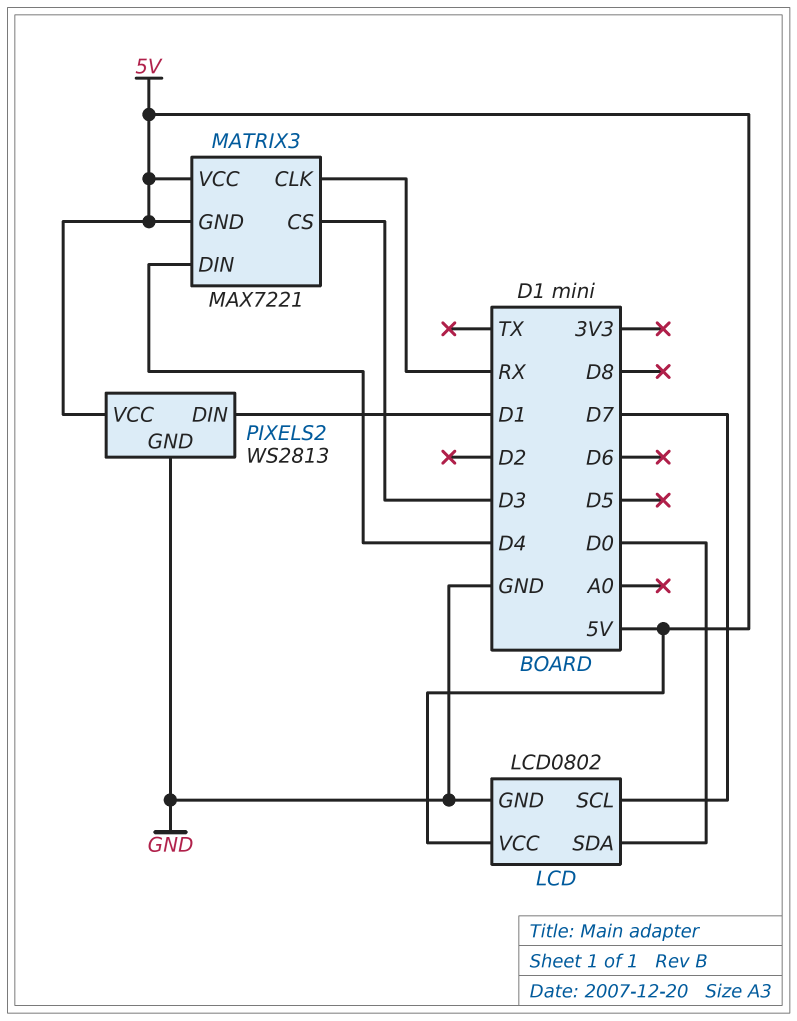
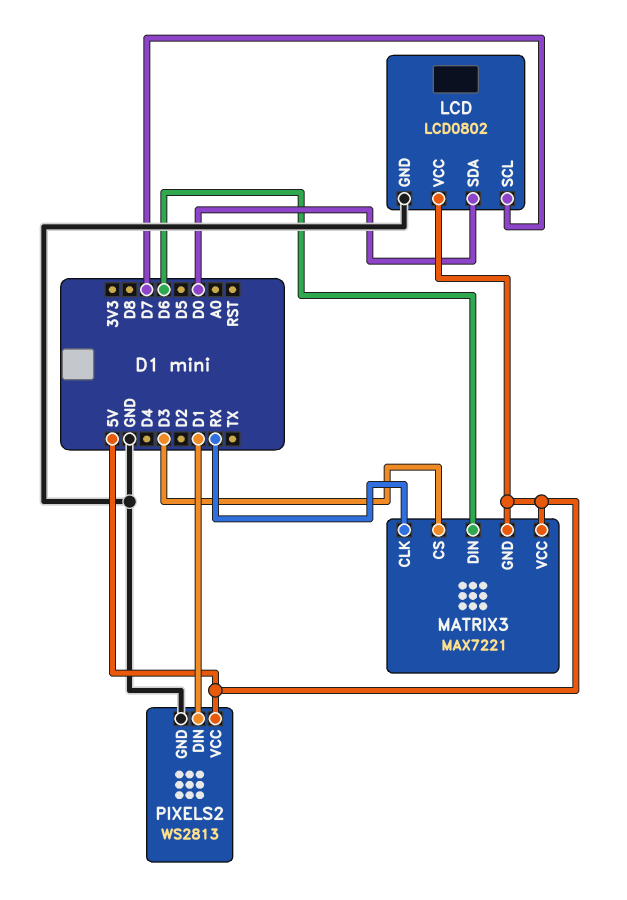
MATRIX3 pin DIN: D4 -> D6

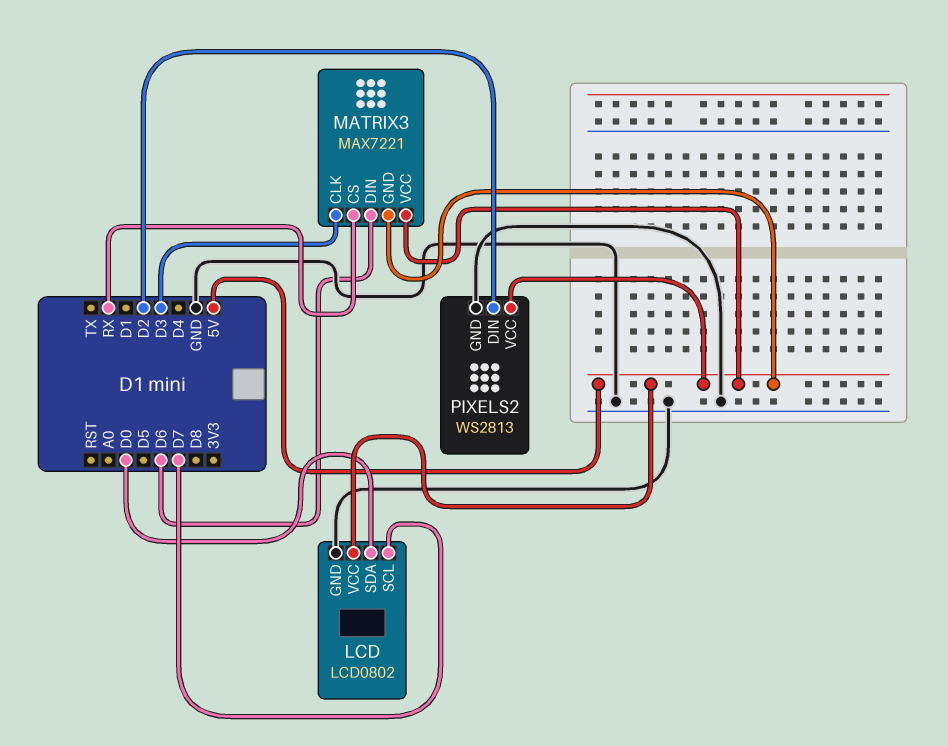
MATRIX3 pin CLK: RX -> D3
MATRIX3 pin CS: D3 -> RX
PIXELS2 pin DIN: D1 -> D2

